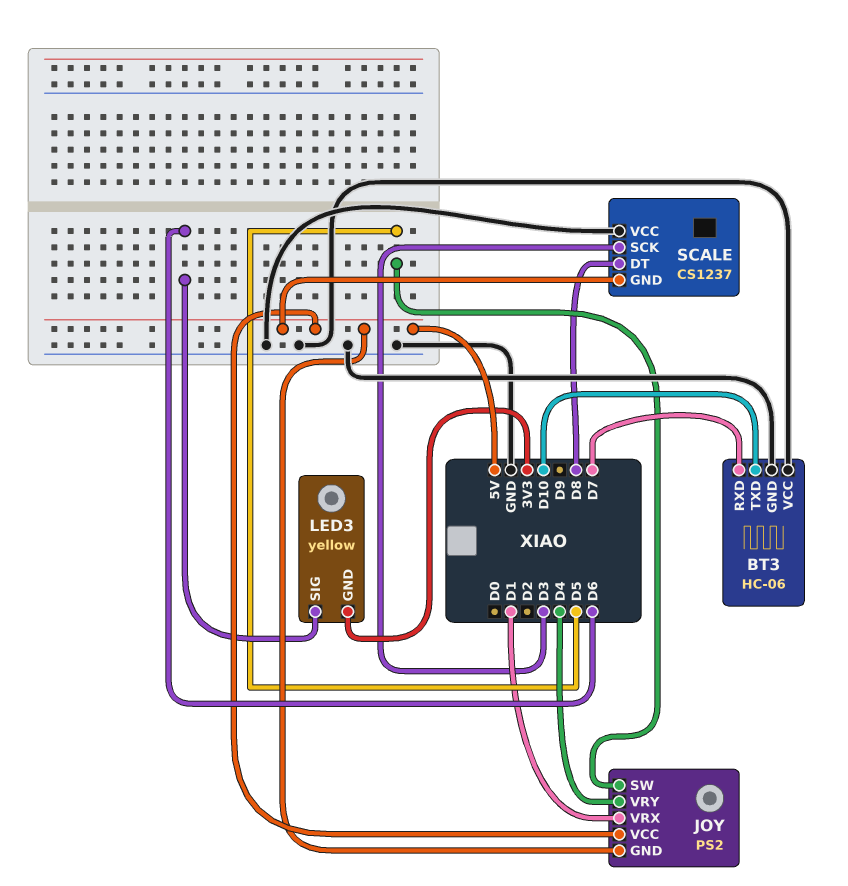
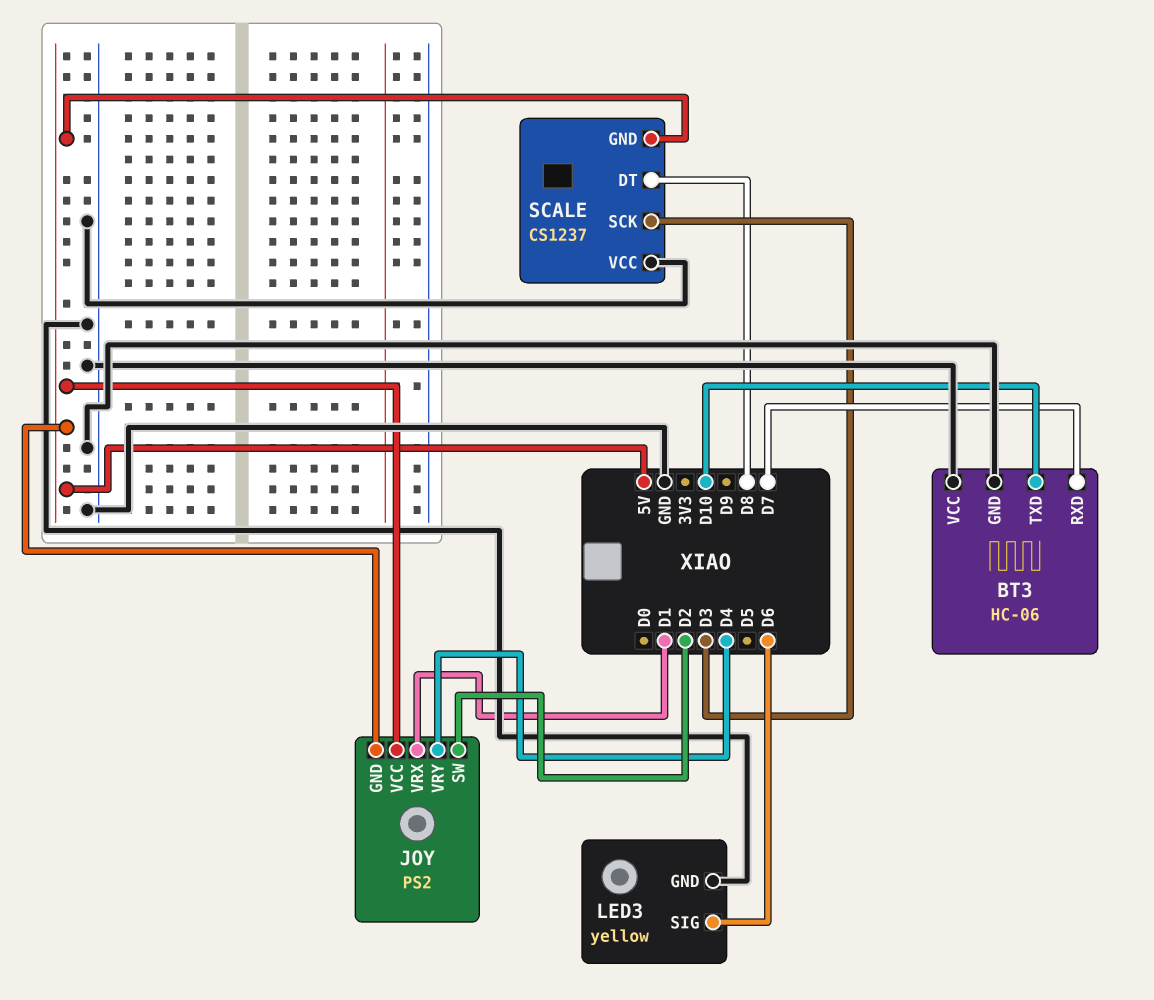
JOY pin SW: D5 -> D2
LED3 pin GND: 3V3 -> GND

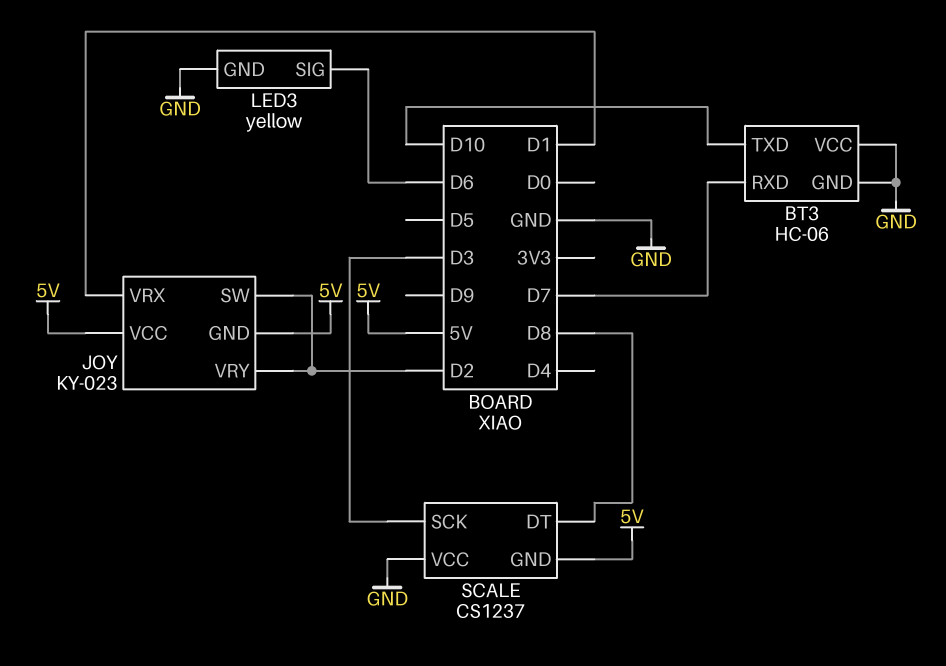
JOY: PS2 -> KY-023
JOY pin VRY: D4 -> D2

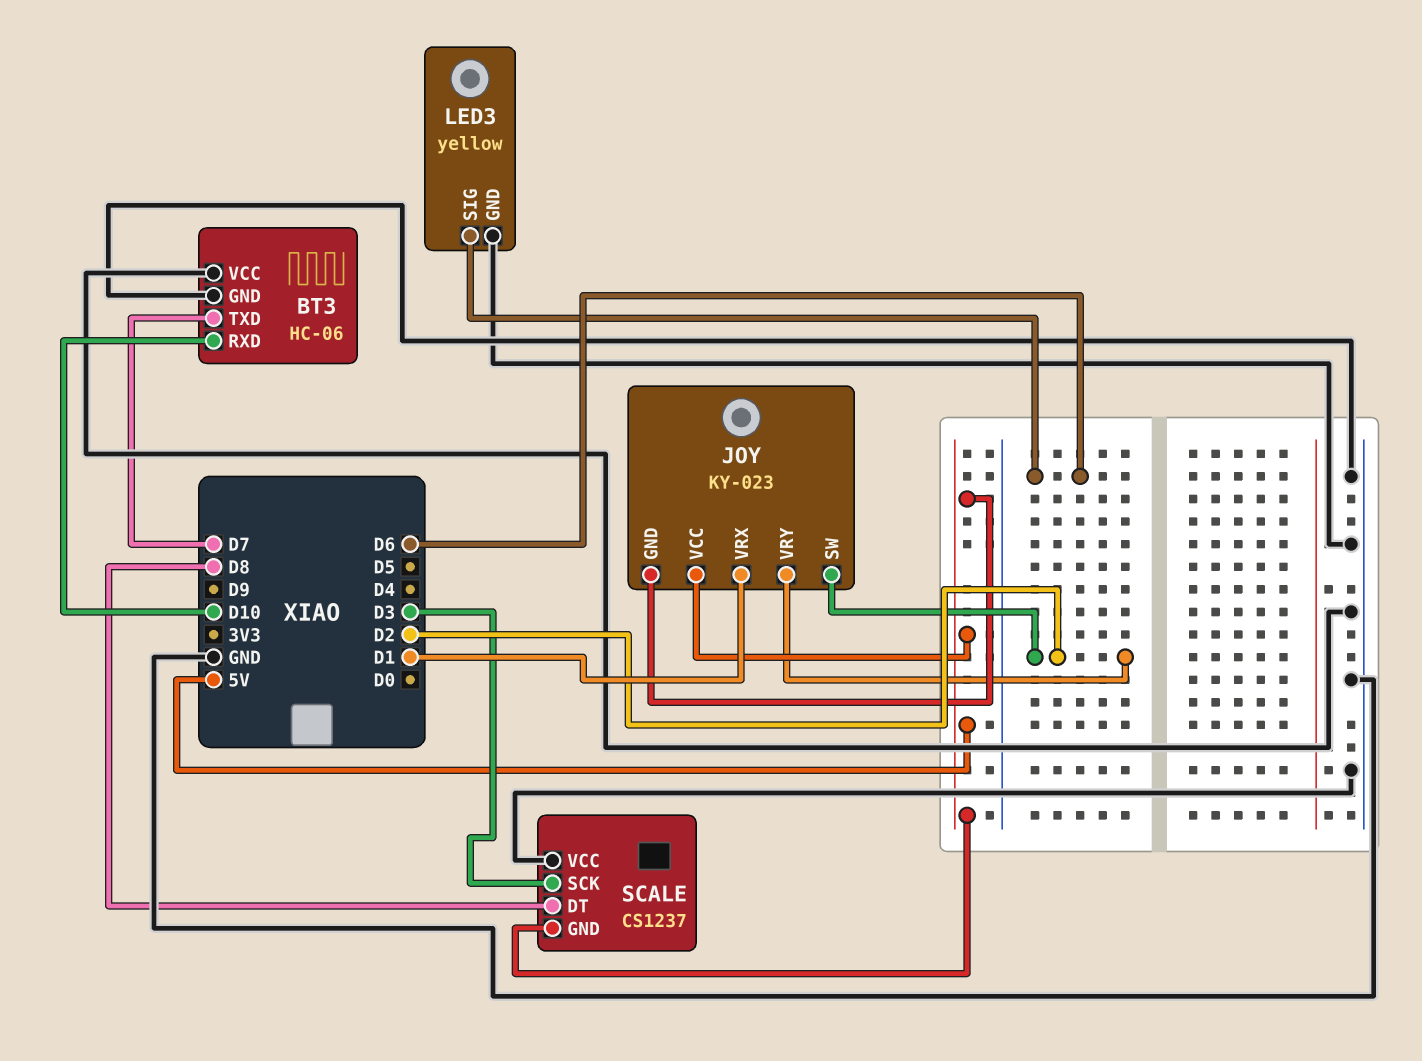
BT3 pin RXD: D7 -> D10
BT3 pin TXD: D10 -> D7

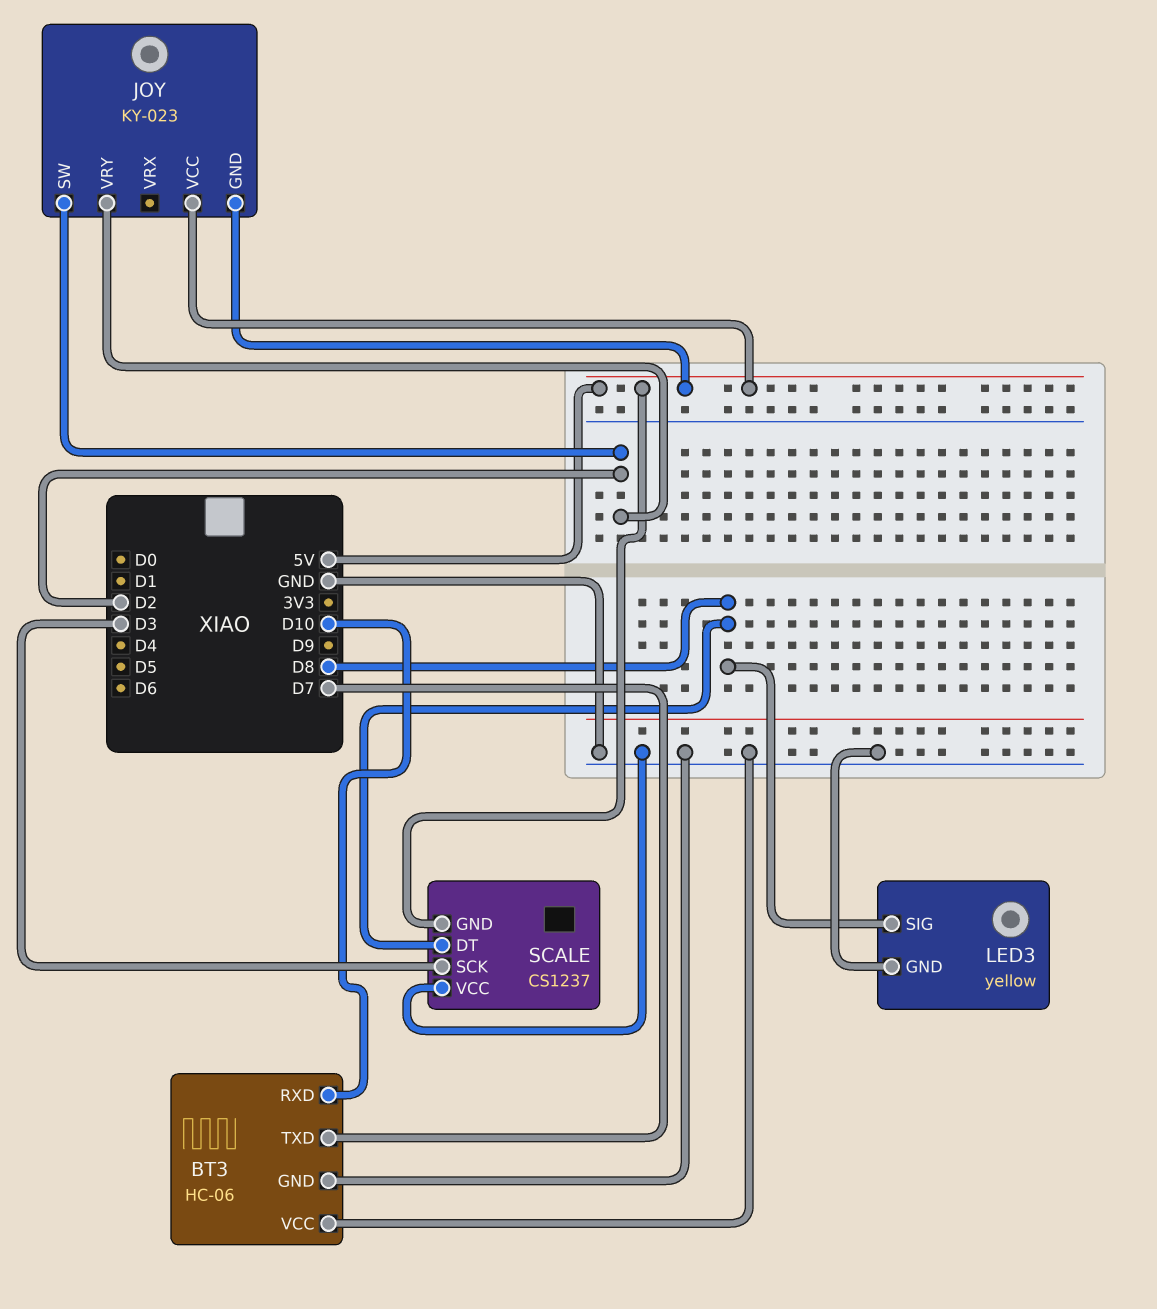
JOY pin VRX: D1 -> none
LED3 pin SIG: D6 -> D8

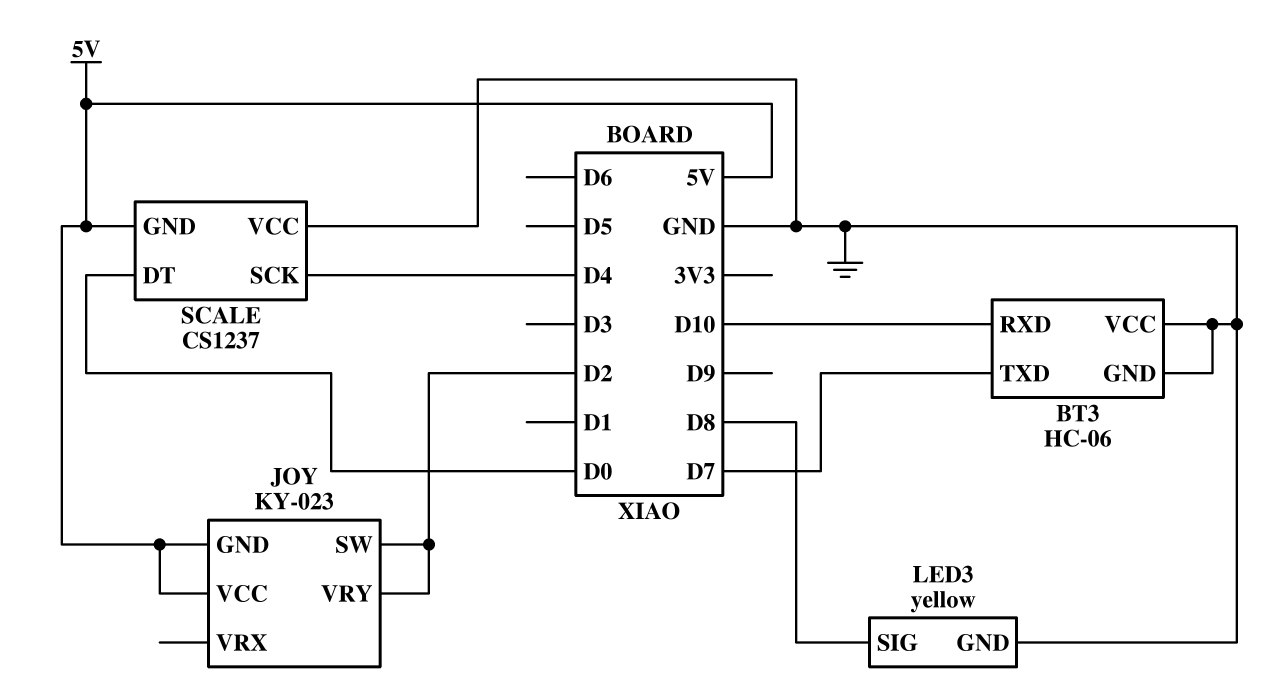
SCALE pin DT: D8 -> D0
SCALE pin SCK: D3 -> D4

